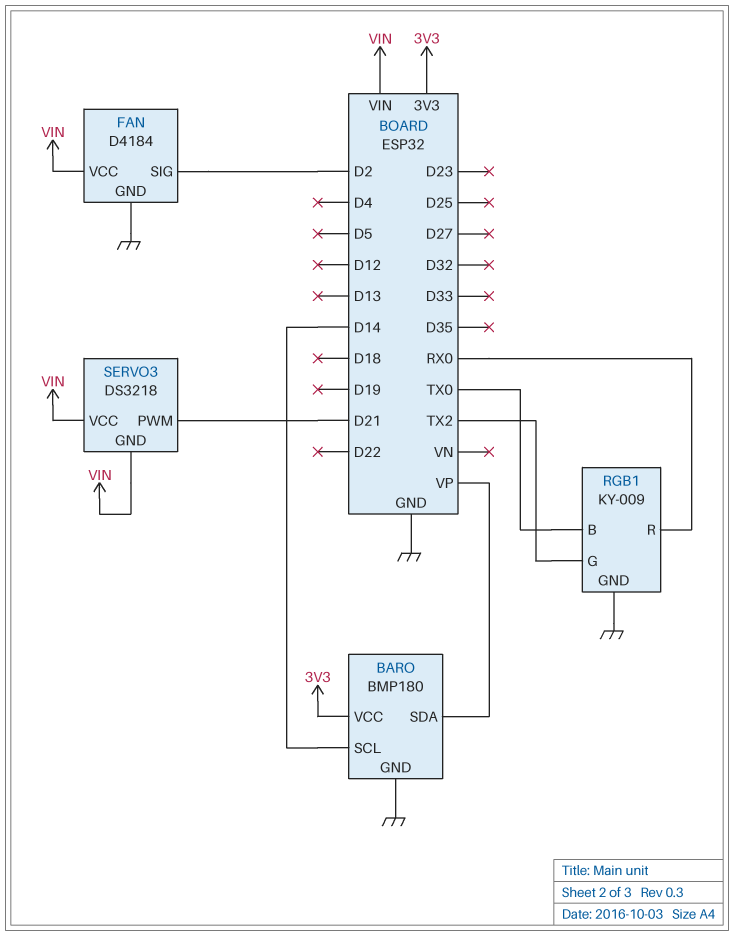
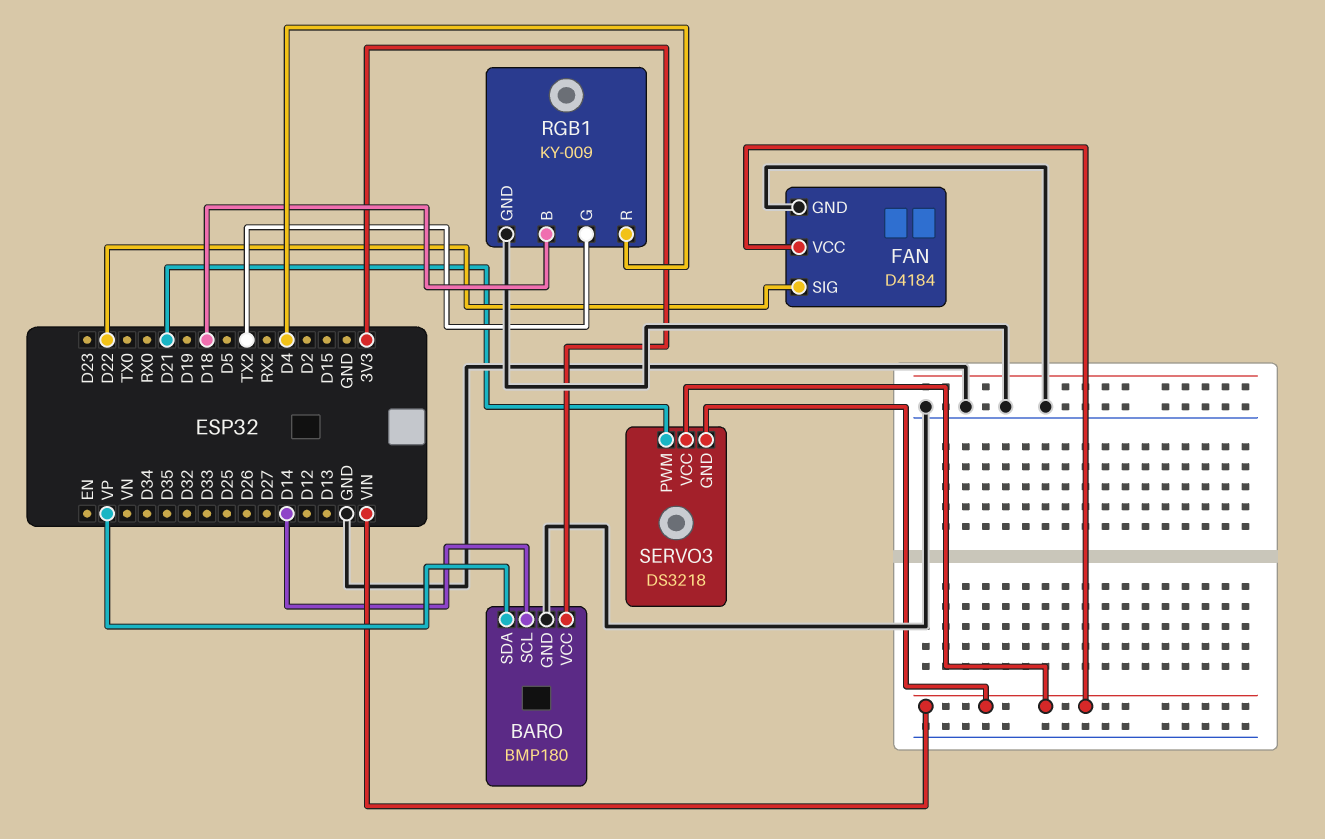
FAN pin SIG: D2 -> D22
RGB1 pin B: TX0 -> D18
RGB1 pin R: RX0 -> D4

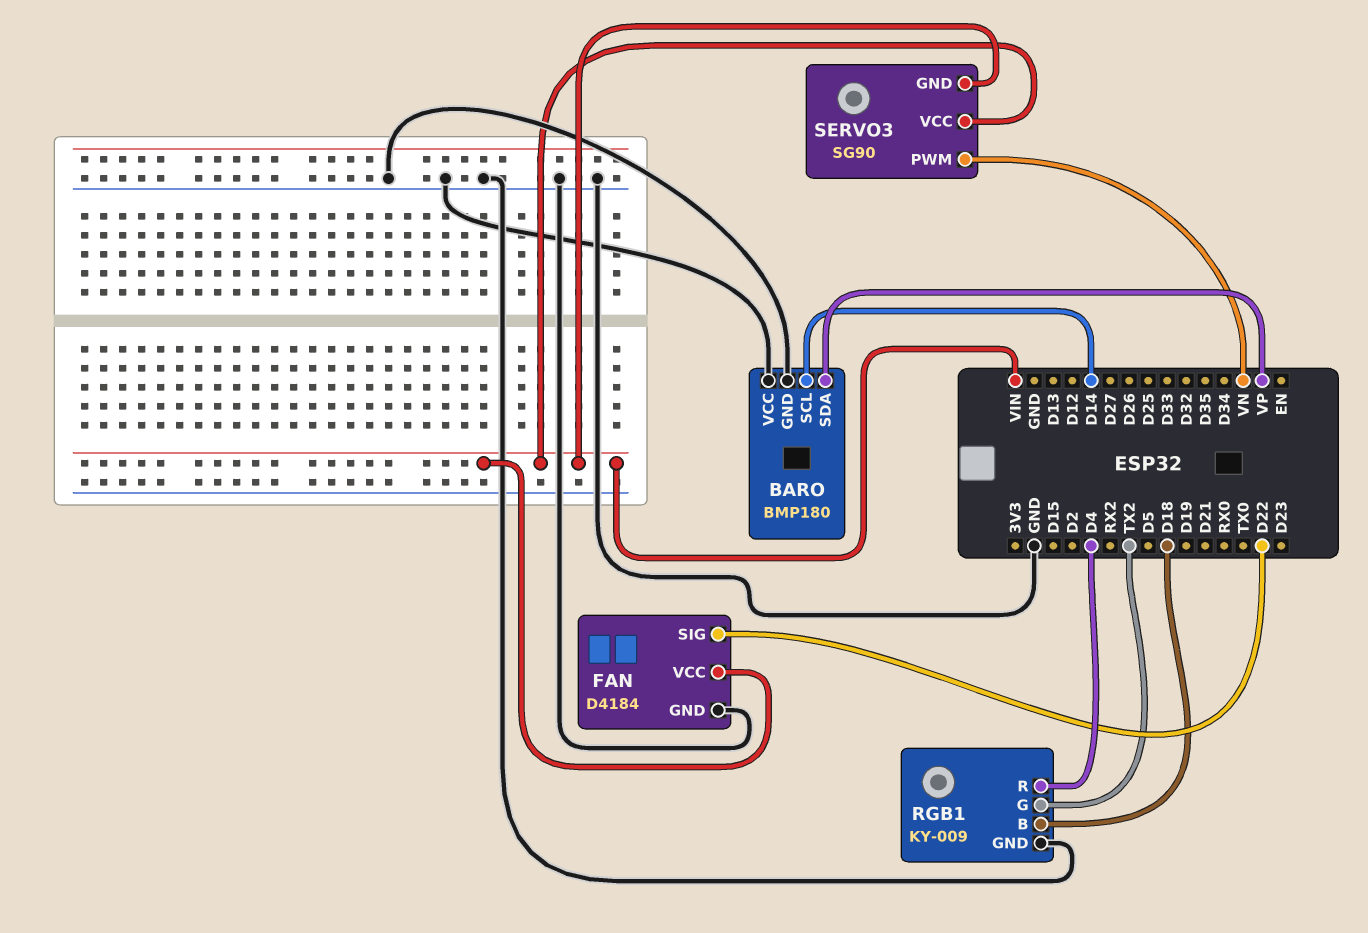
BARO pin VCC: 3V3 -> GND
SERVO3: DS3218 -> SG90
SERVO3 pin PWM: D21 -> VN

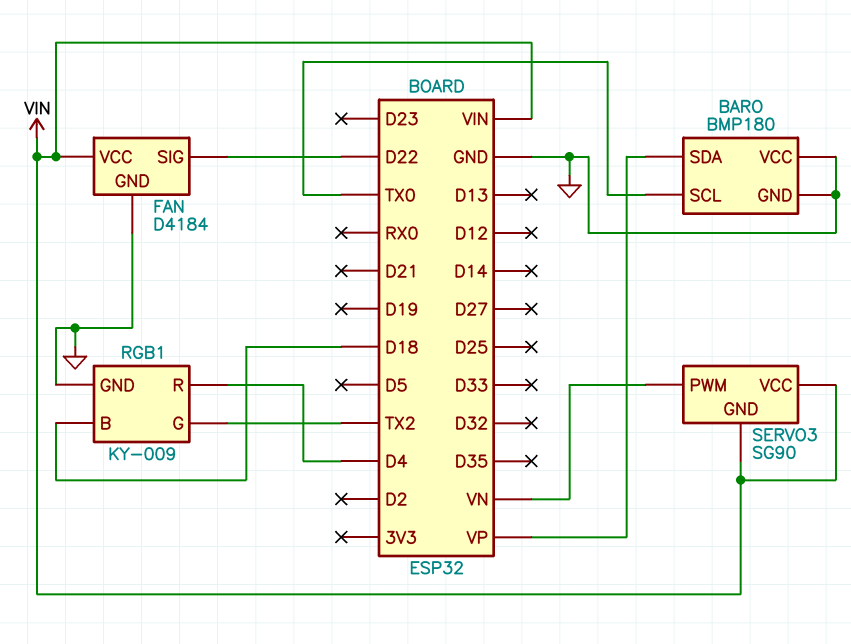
BARO pin SCL: D14 -> TX0

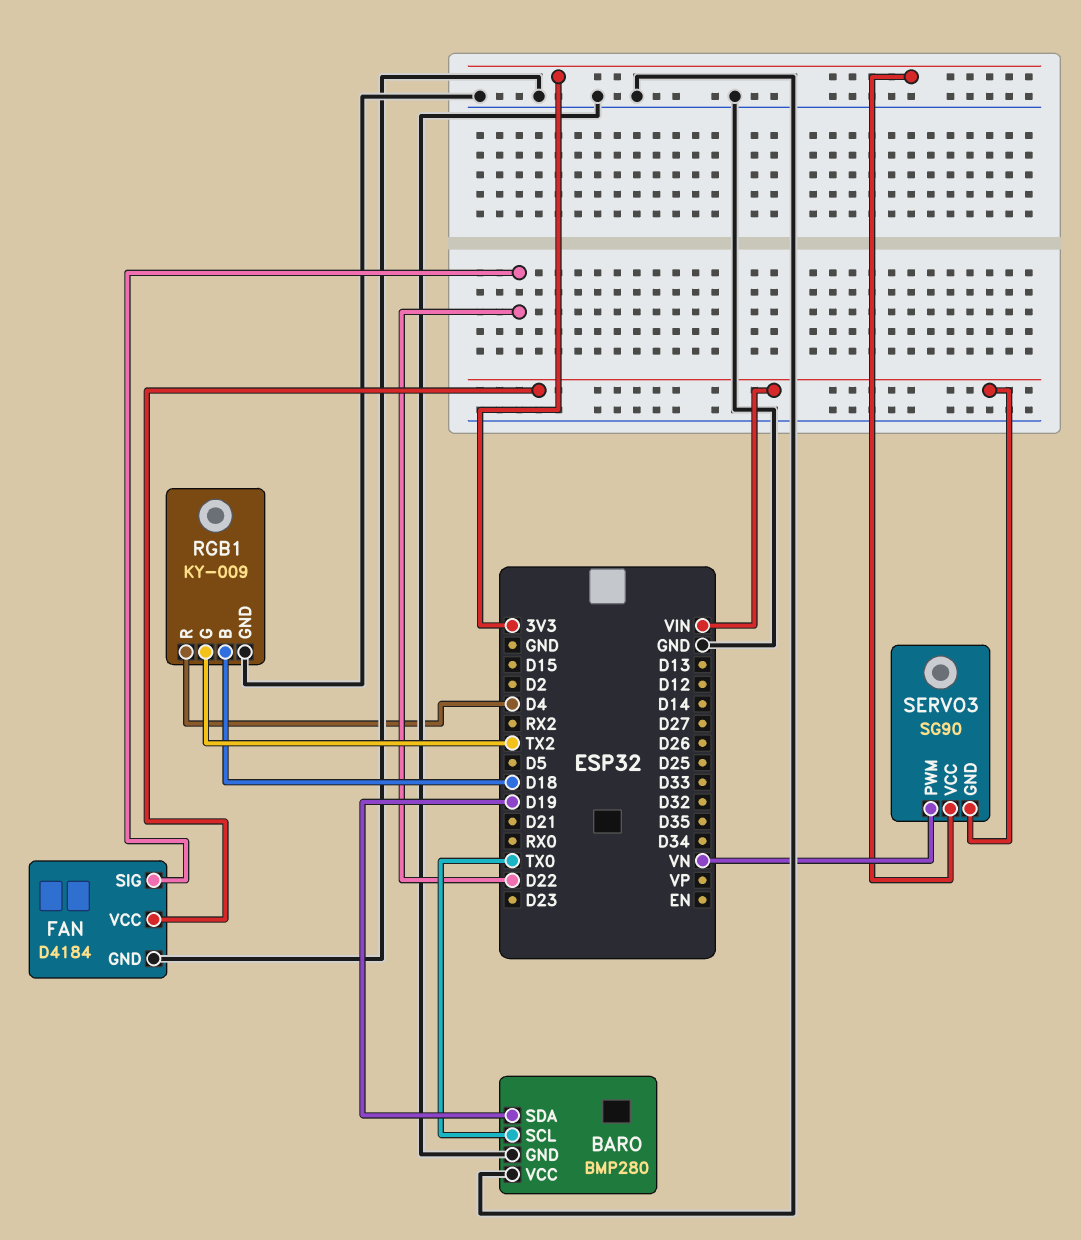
BARO: BMP180 -> BMP280
BARO pin SDA: VP -> D19
SERVO3 pin VCC: VIN -> 3V3

